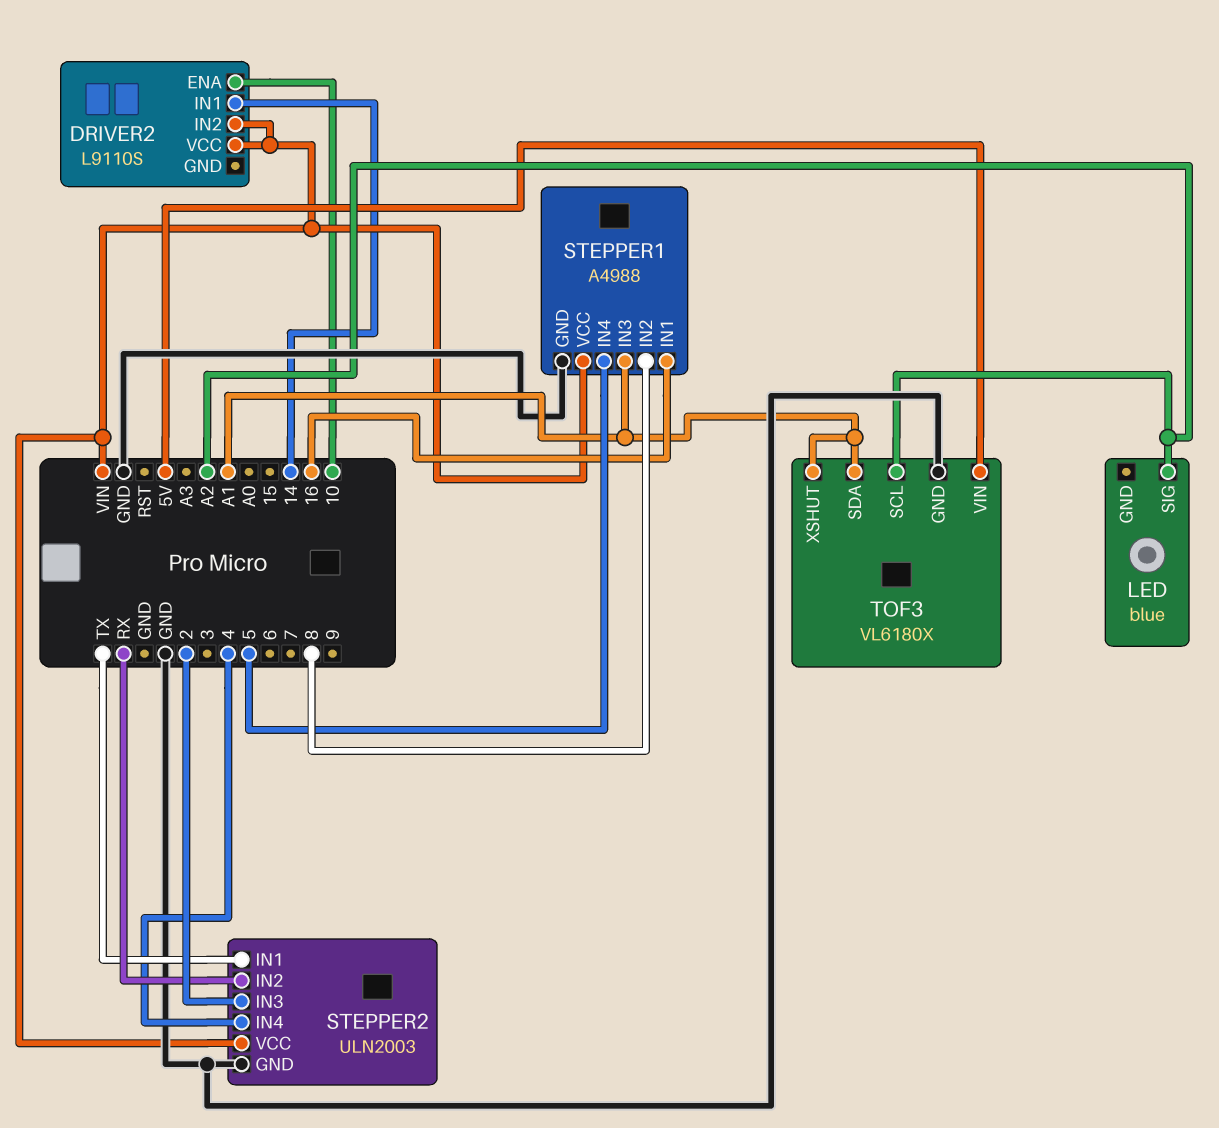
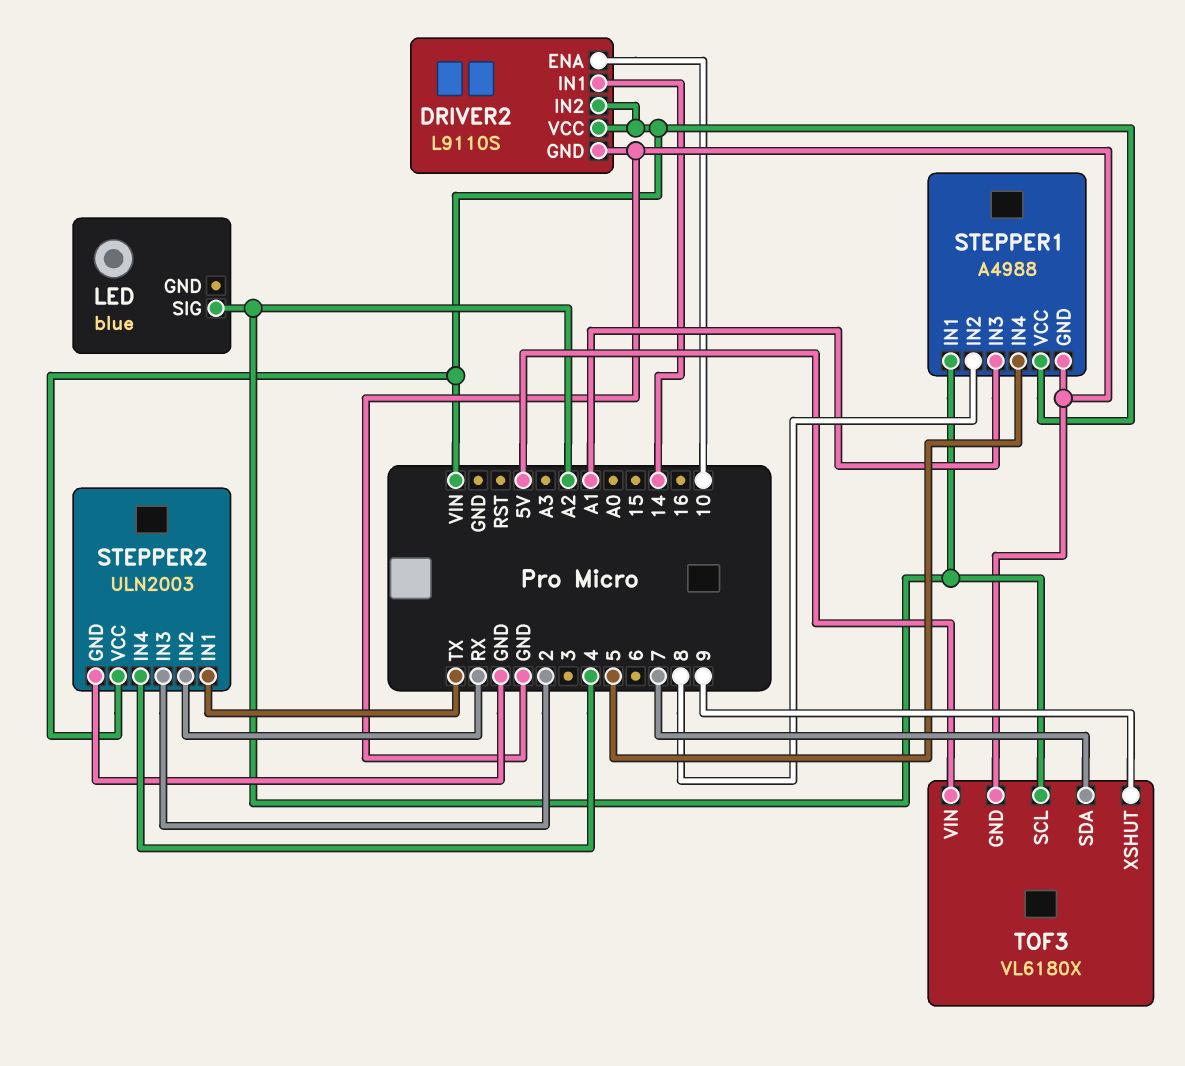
DRIVER2 pin GND: none -> GND
STEPPER1 pin IN1: 16 -> A2
TOF3 pin SDA: A1 -> 7
TOF3 pin XSHUT: A1 -> 9

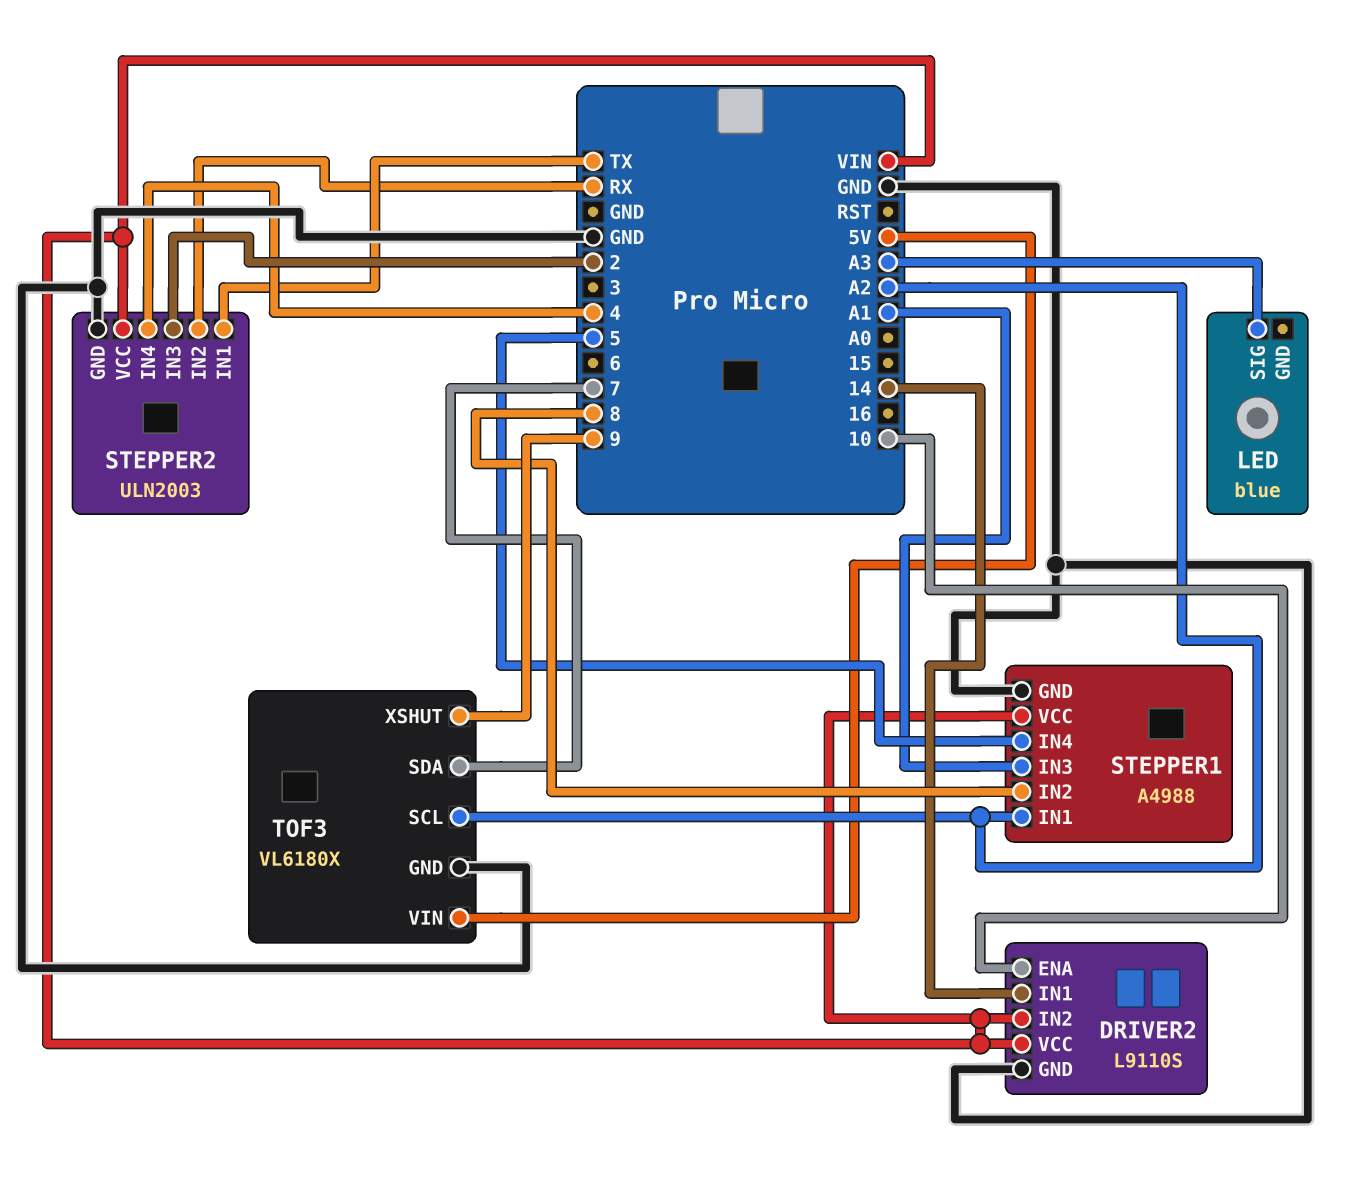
LED pin SIG: A2 -> A3

